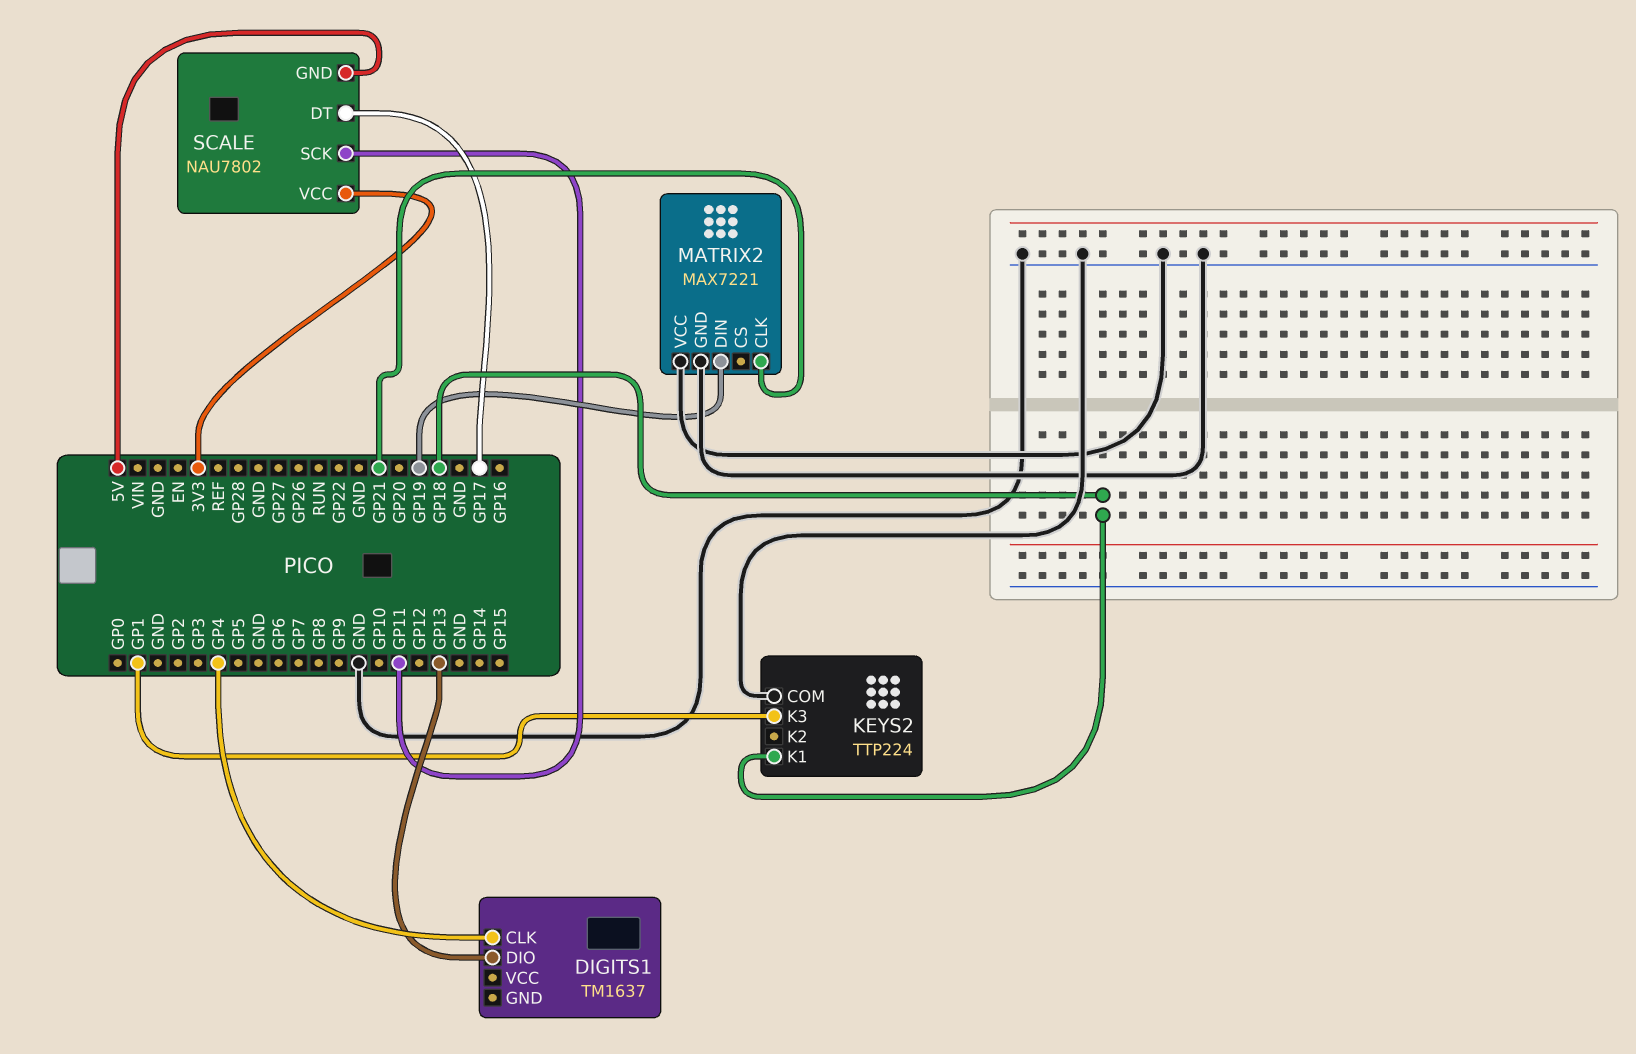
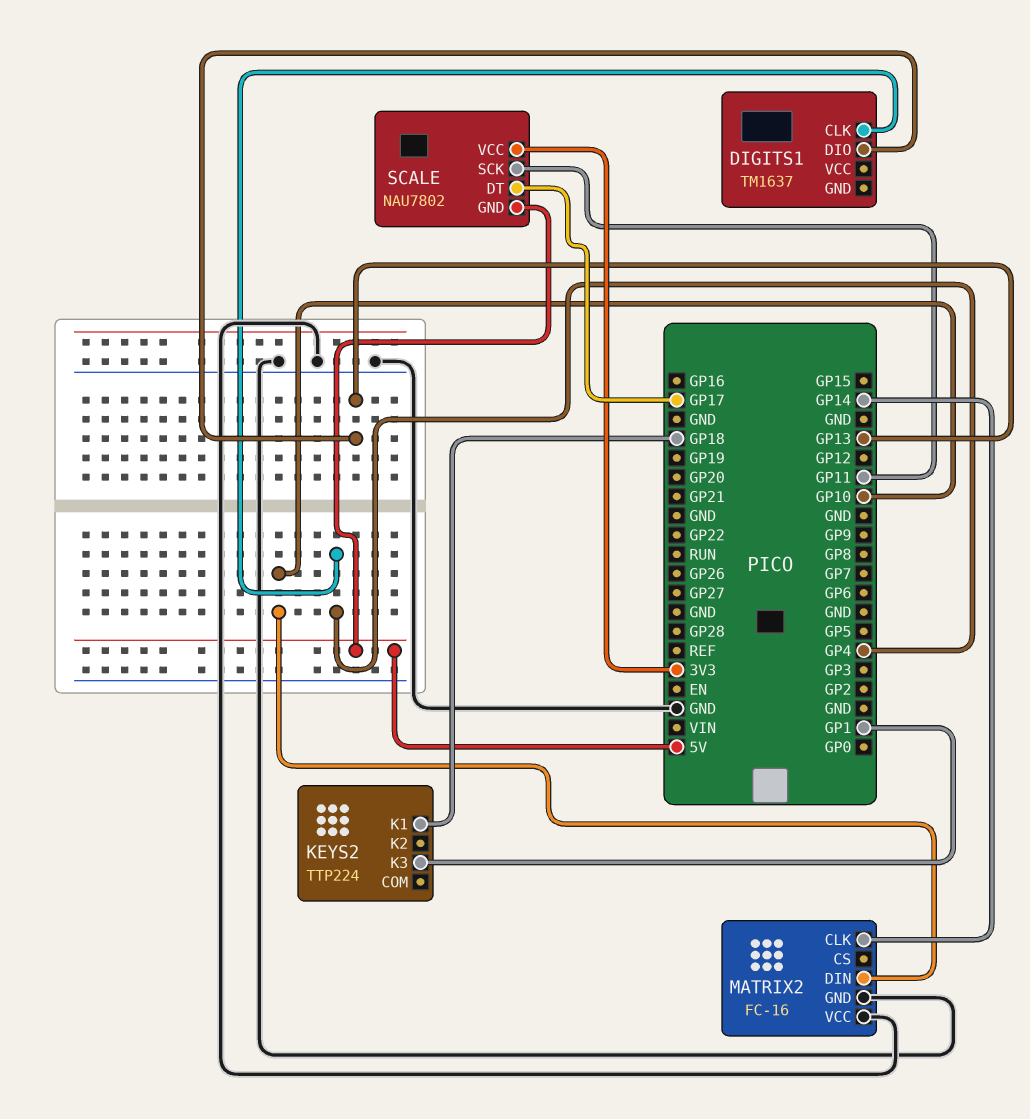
KEYS2 pin COM: GND -> none
MATRIX2: MAX7221 -> FC-16
MATRIX2 pin CLK: GP21 -> GP14
MATRIX2 pin DIN: GP19 -> GP10

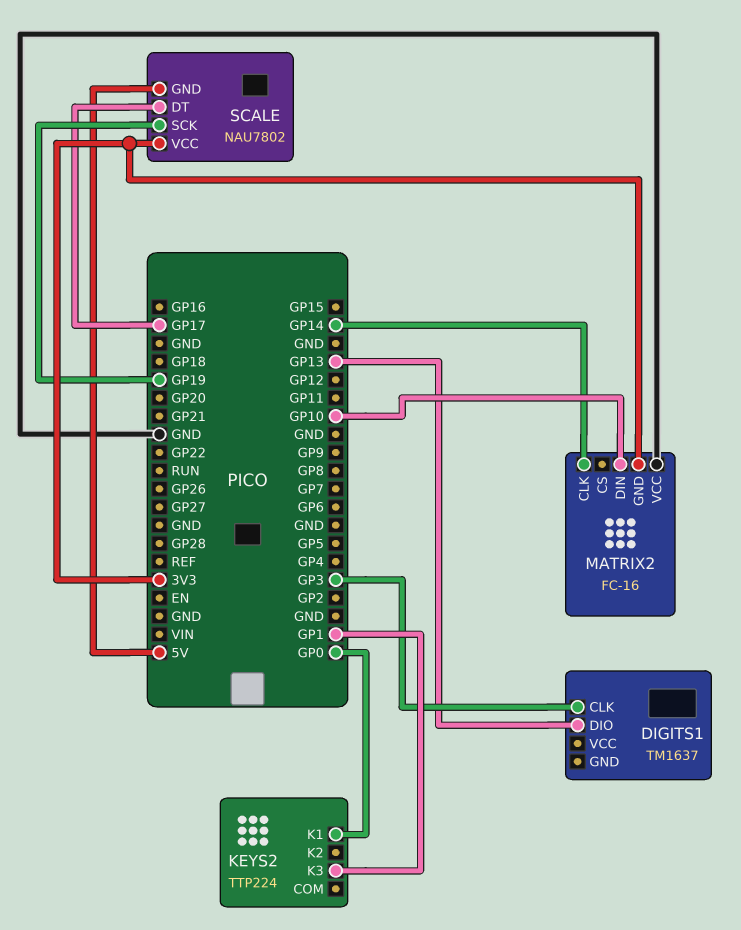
DIGITS1 pin CLK: GP4 -> GP3
KEYS2 pin K1: GP18 -> GP0
MATRIX2 pin GND: GND -> 3V3
SCALE pin SCK: GP11 -> GP19

